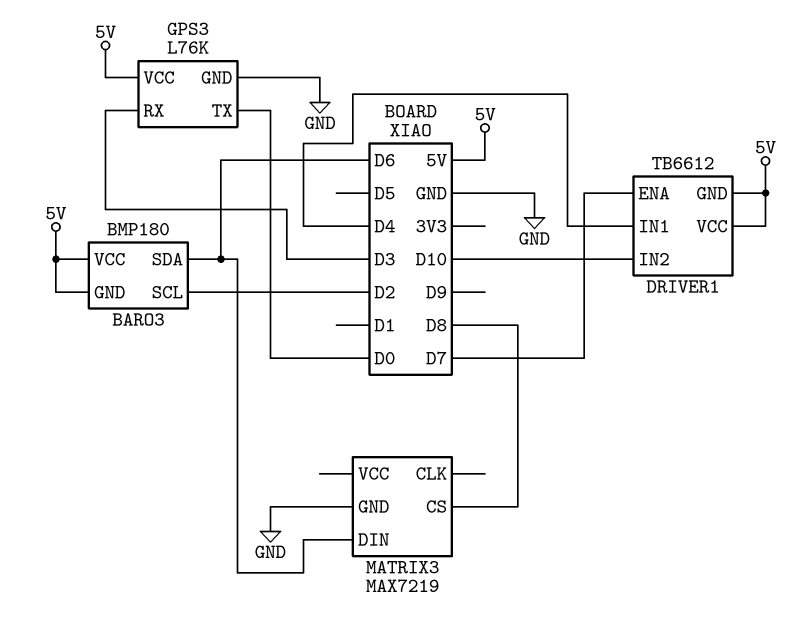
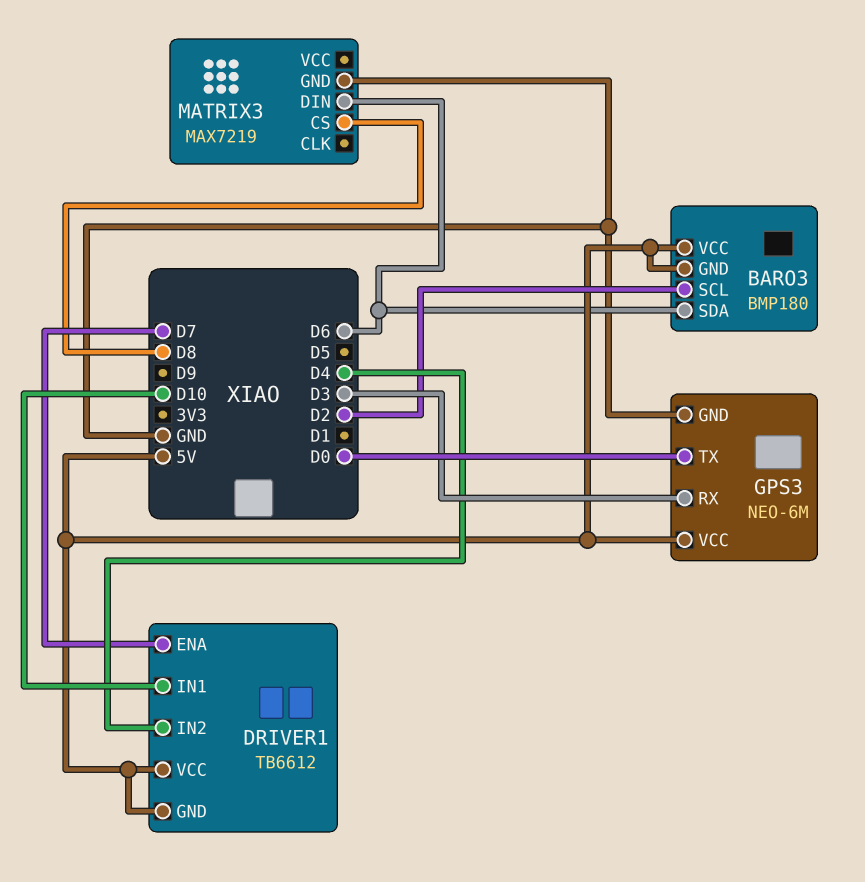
DRIVER1 pin IN1: D4 -> D10
DRIVER1 pin IN2: D10 -> D4
GPS3: L76K -> NEO-6M

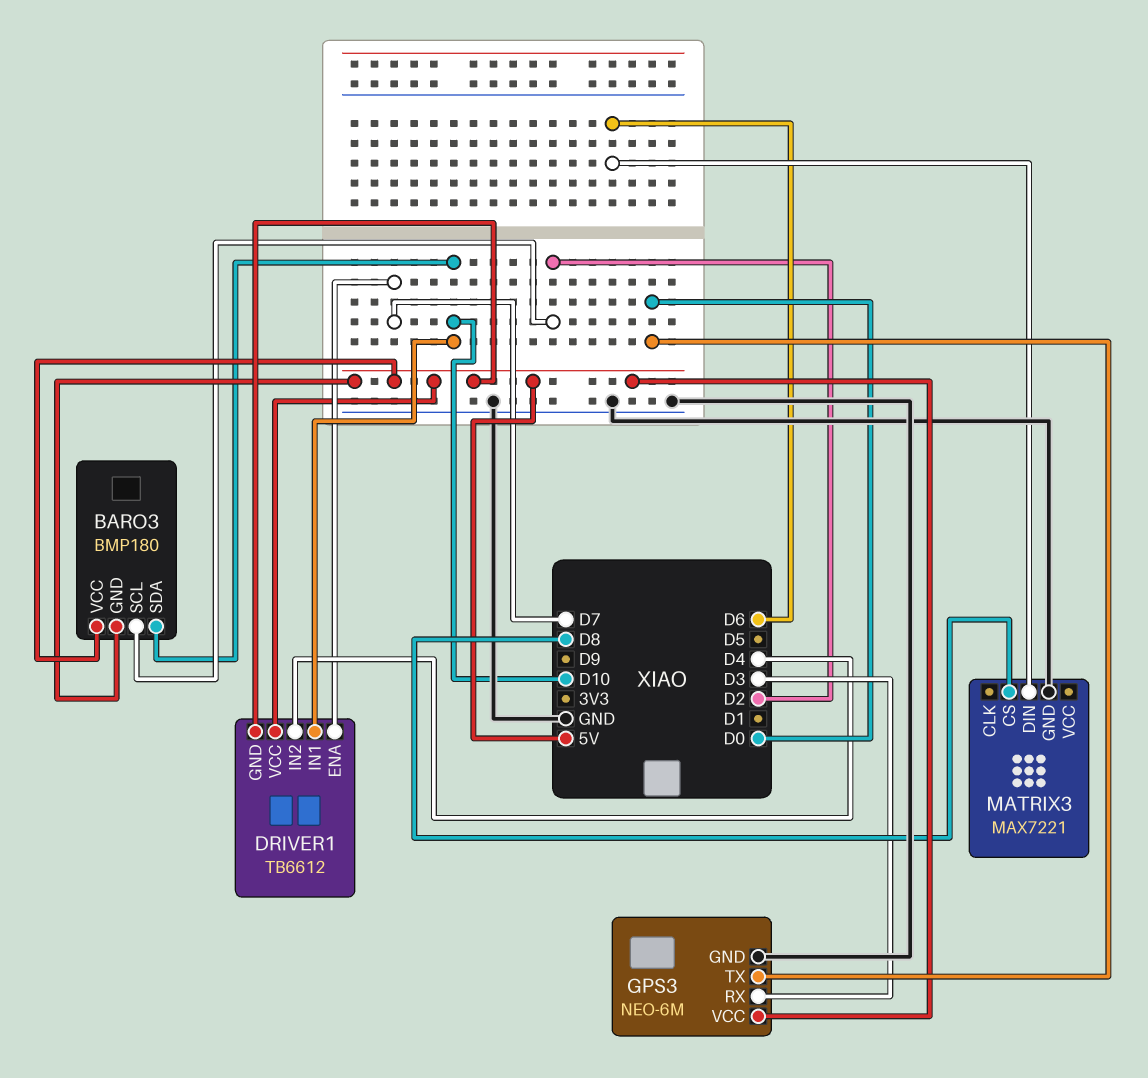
BARO3 pin SDA: D6 -> D10
MATRIX3: MAX7219 -> MAX7221

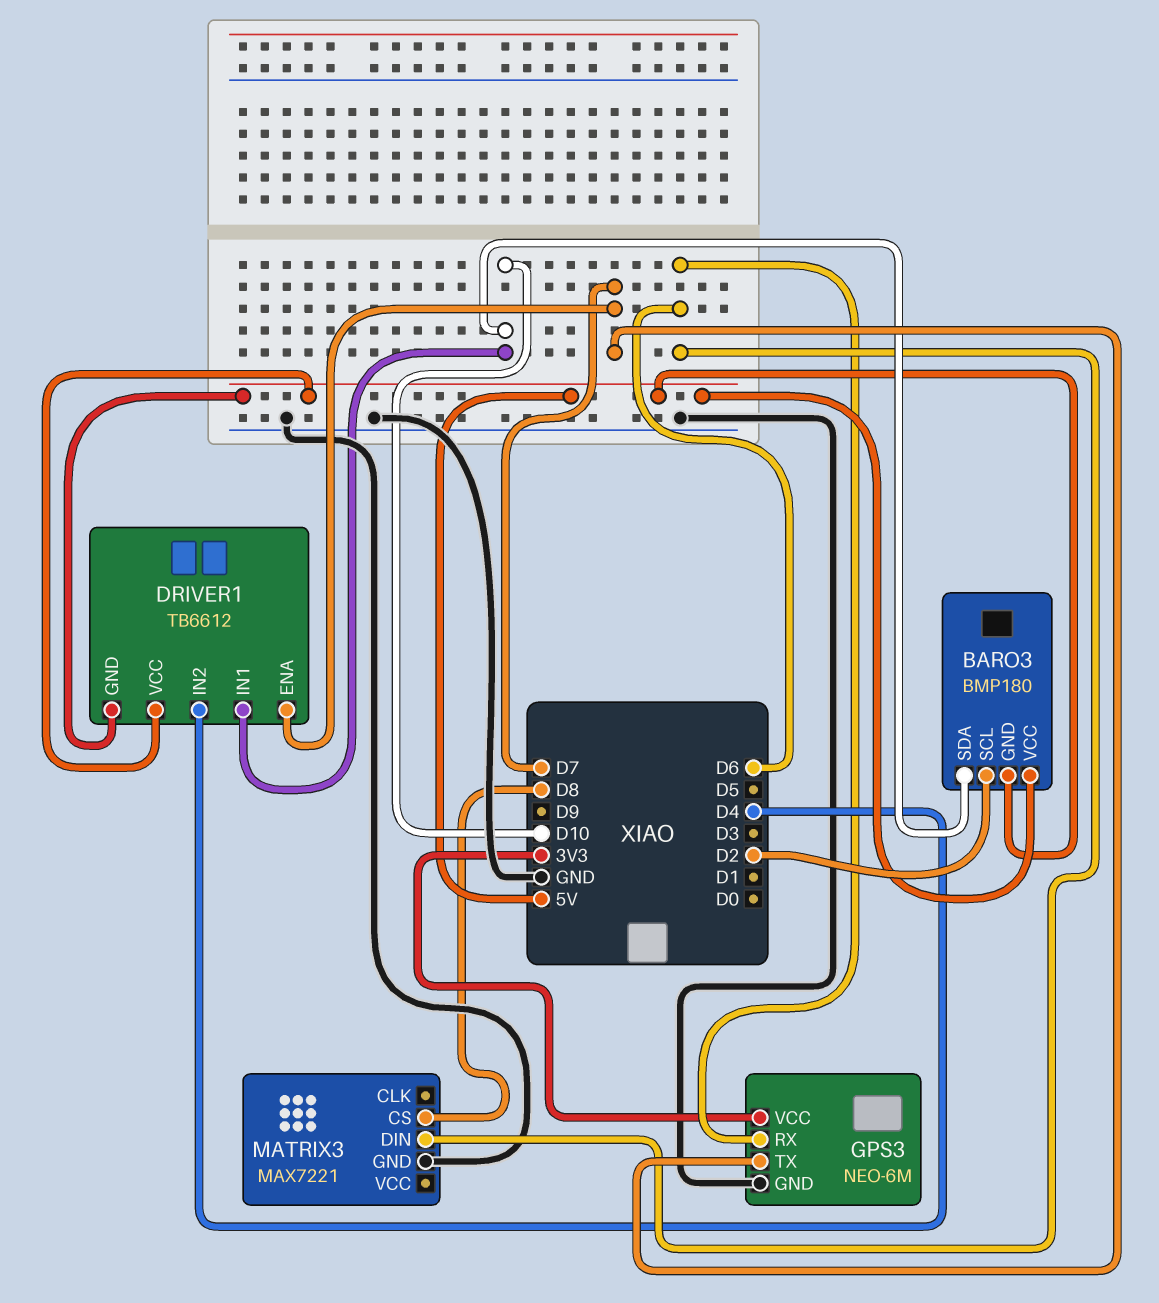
GPS3 pin RX: D3 -> D6
GPS3 pin TX: D0 -> D7
GPS3 pin VCC: 5V -> 3V3

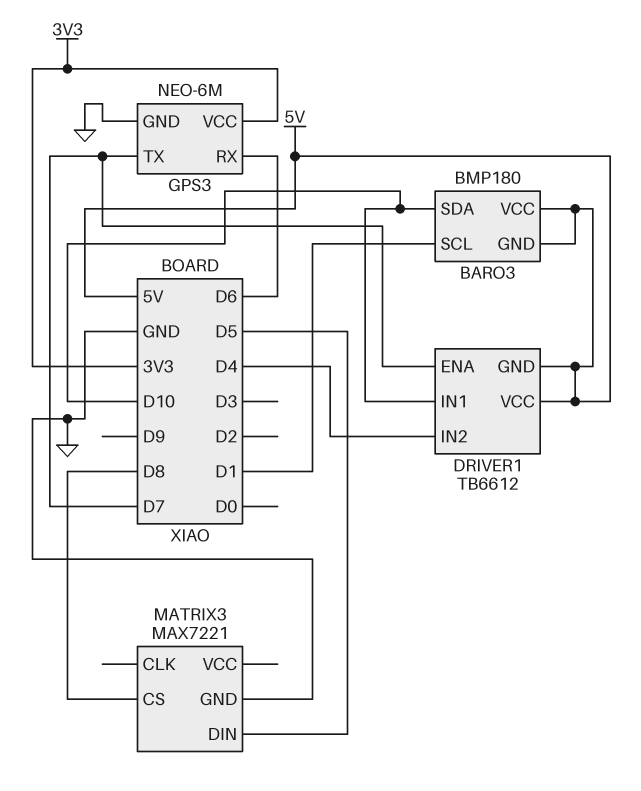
BARO3 pin SCL: D2 -> D1
MATRIX3 pin DIN: D6 -> D5

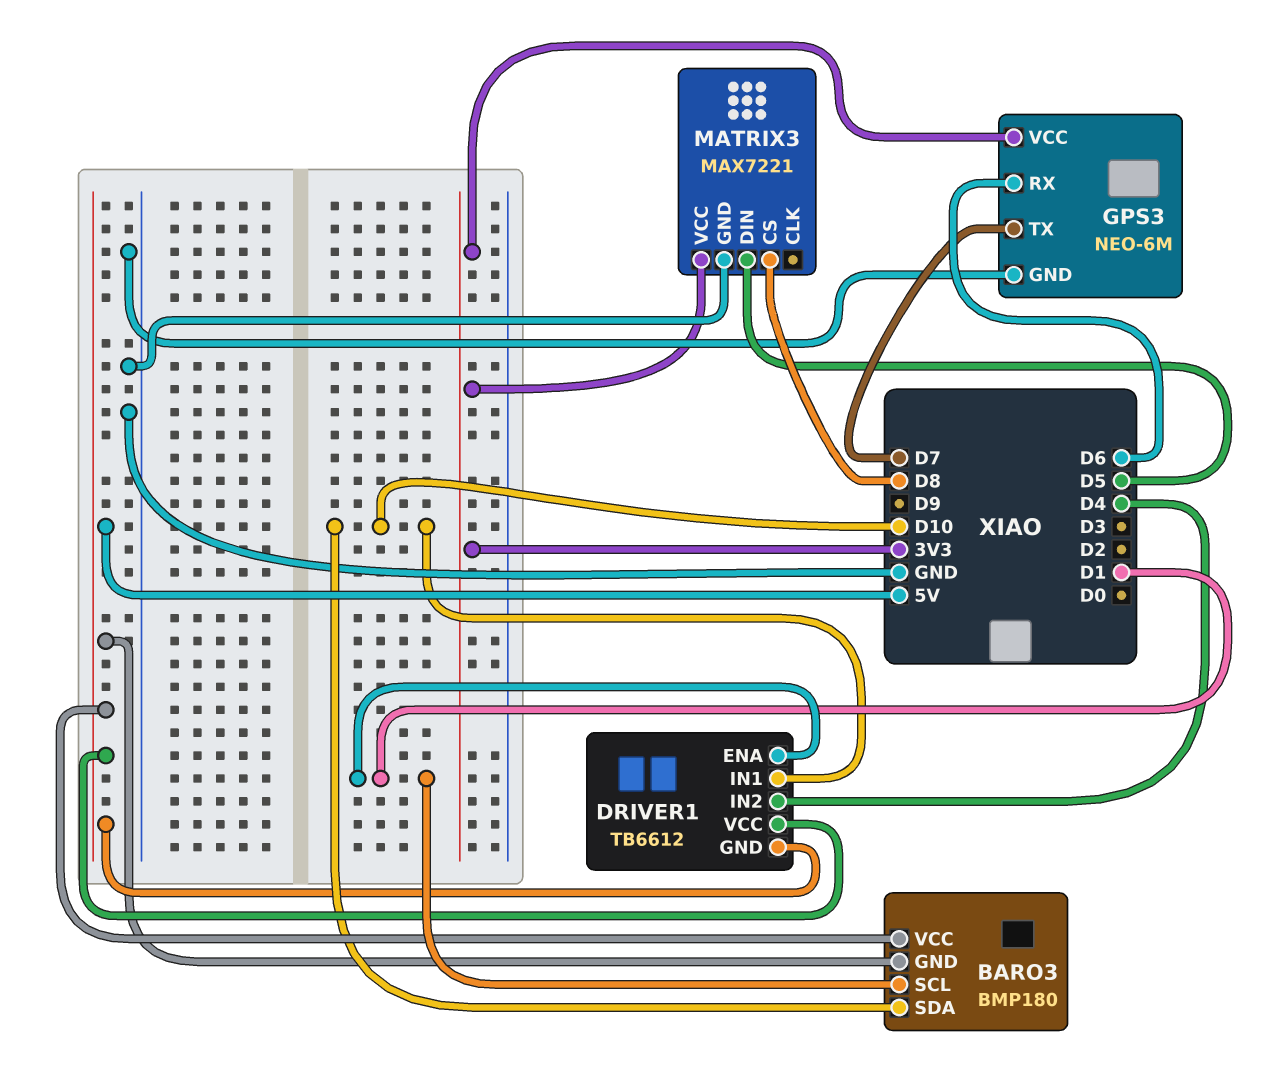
DRIVER1 pin ENA: D7 -> D1
MATRIX3 pin VCC: none -> 3V3

